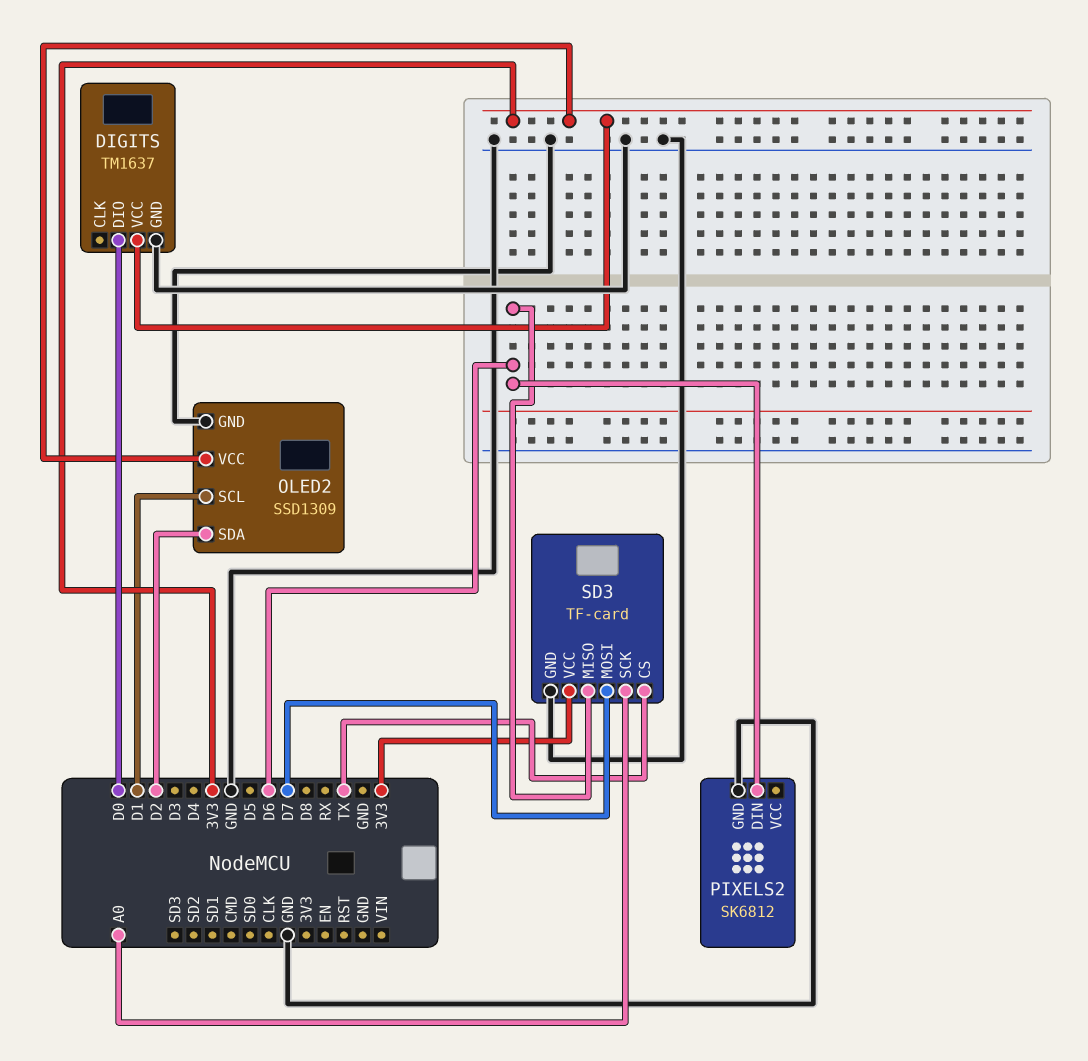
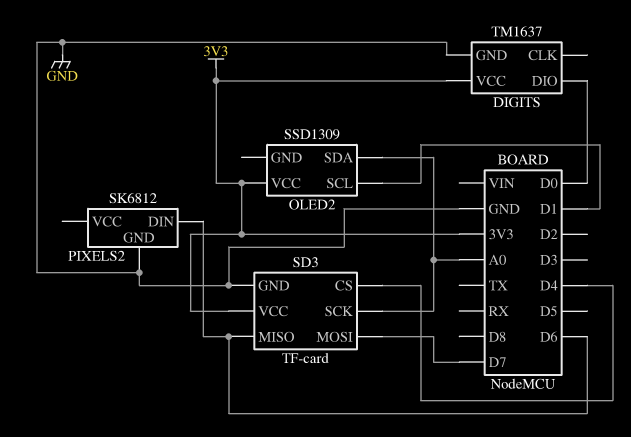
OLED2 pin GND: GND -> none
OLED2 pin SDA: D2 -> A0
SD3 pin CS: TX -> D4

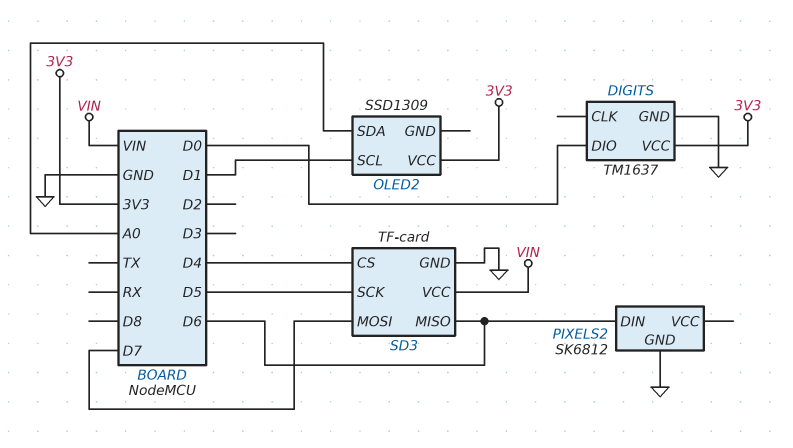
SD3 pin SCK: A0 -> D5
SD3 pin VCC: 3V3 -> VIN

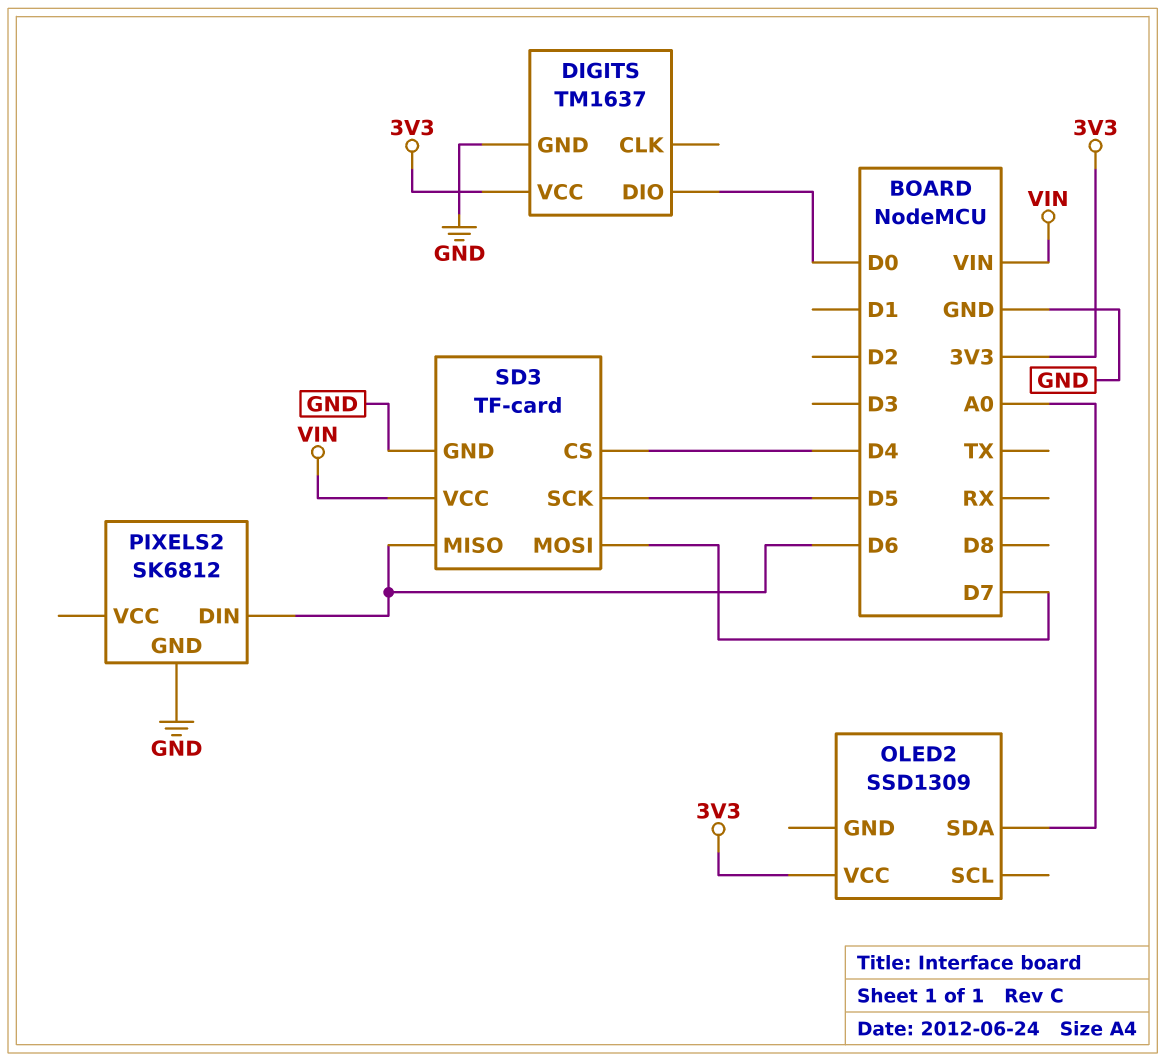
OLED2 pin SCL: D1 -> none

